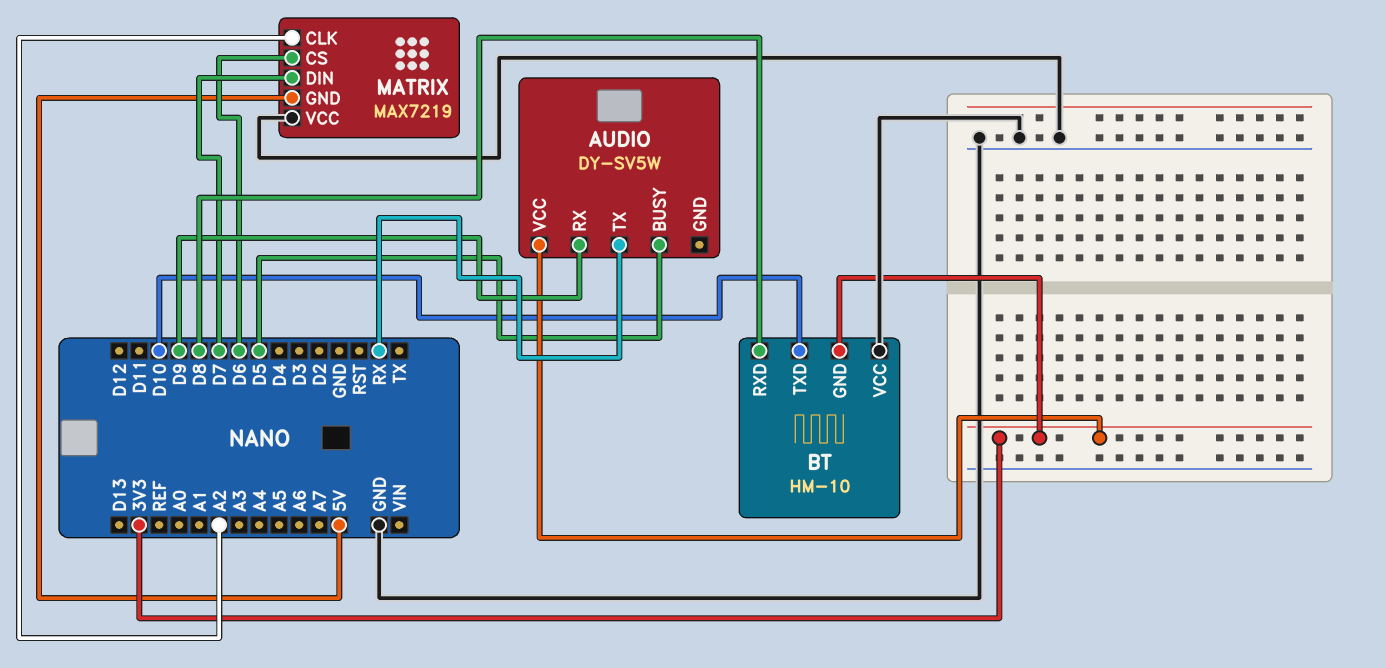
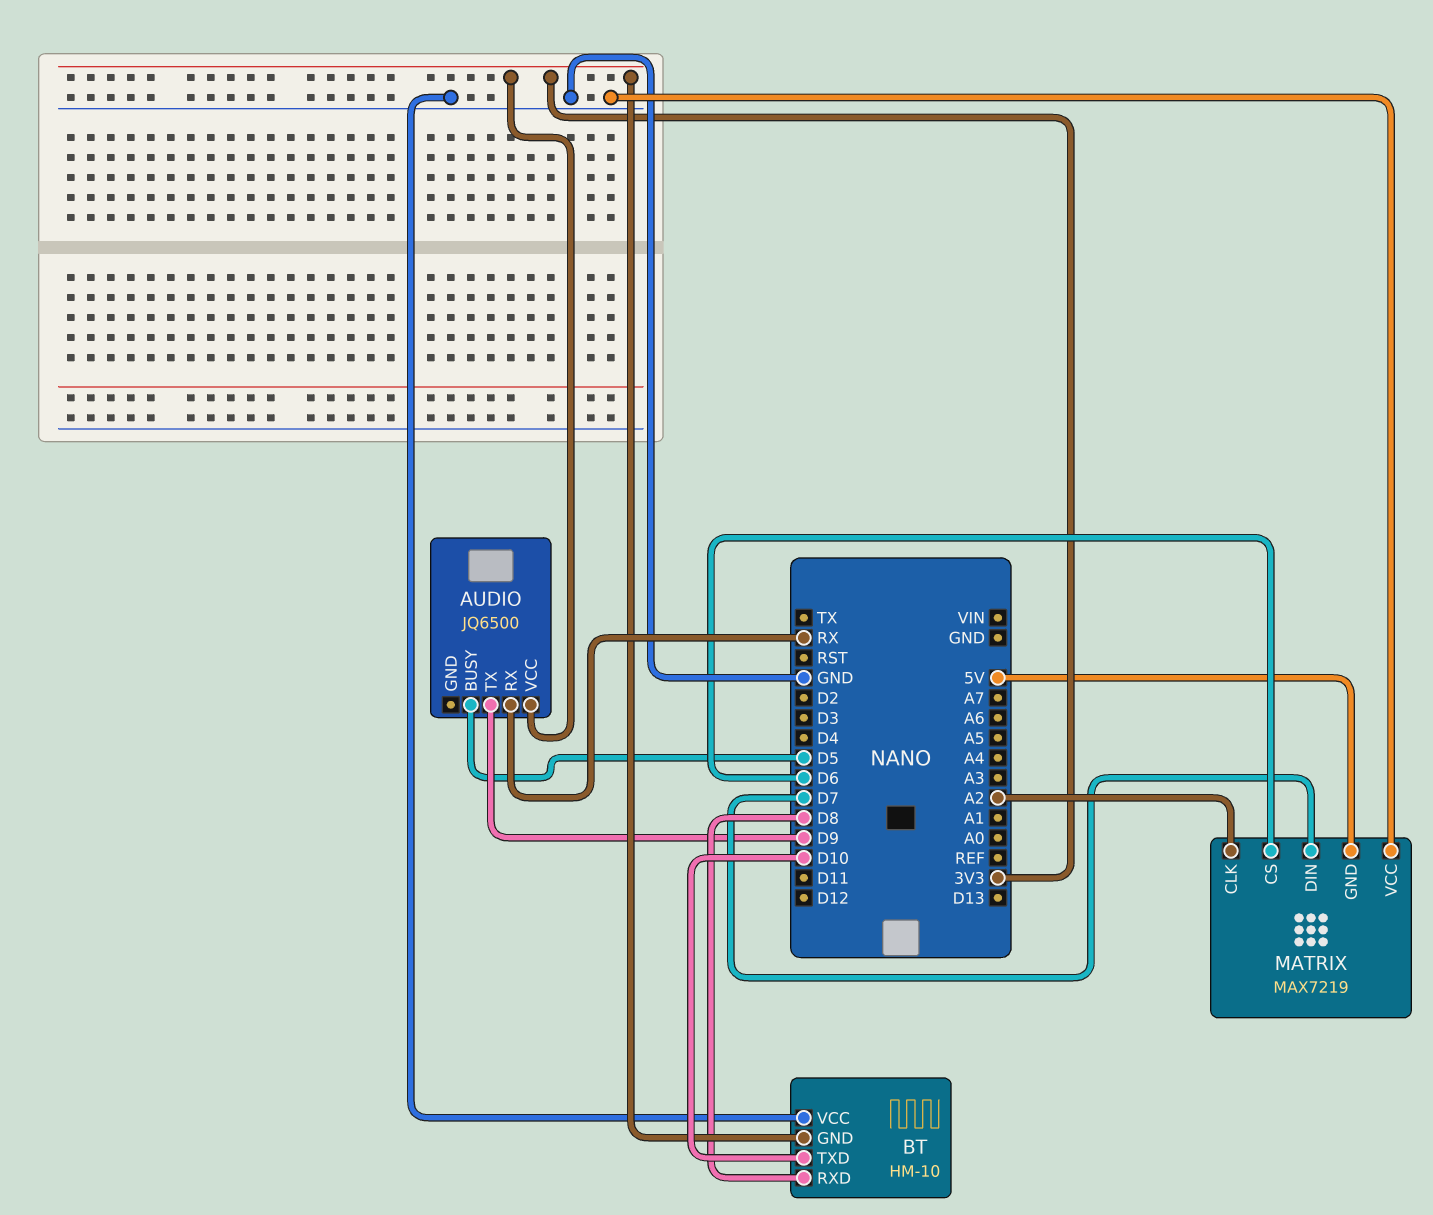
AUDIO: DY-SV5W -> JQ6500
AUDIO pin RX: D9 -> RX
AUDIO pin TX: RX -> D9

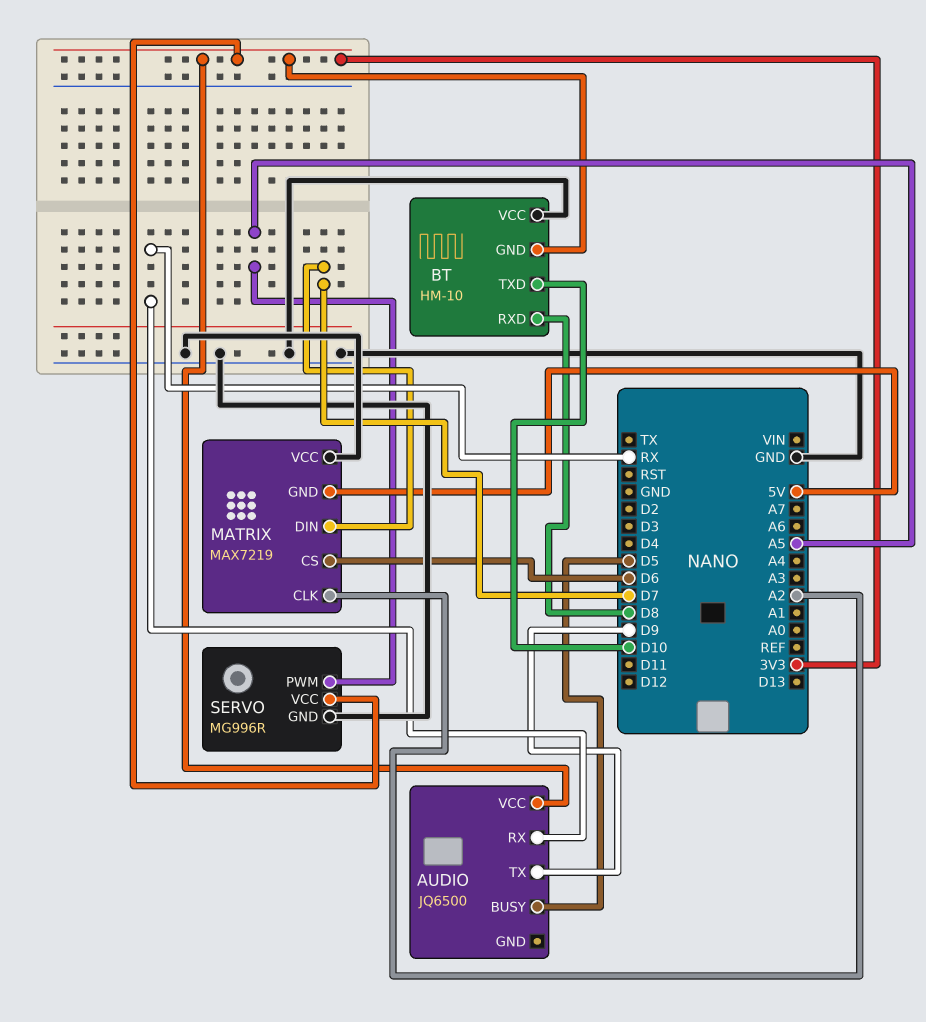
SERVO: none -> MG996R
SERVO pin GND: none -> GND
SERVO pin PWM: none -> A5
SERVO pin VCC: none -> 3V3

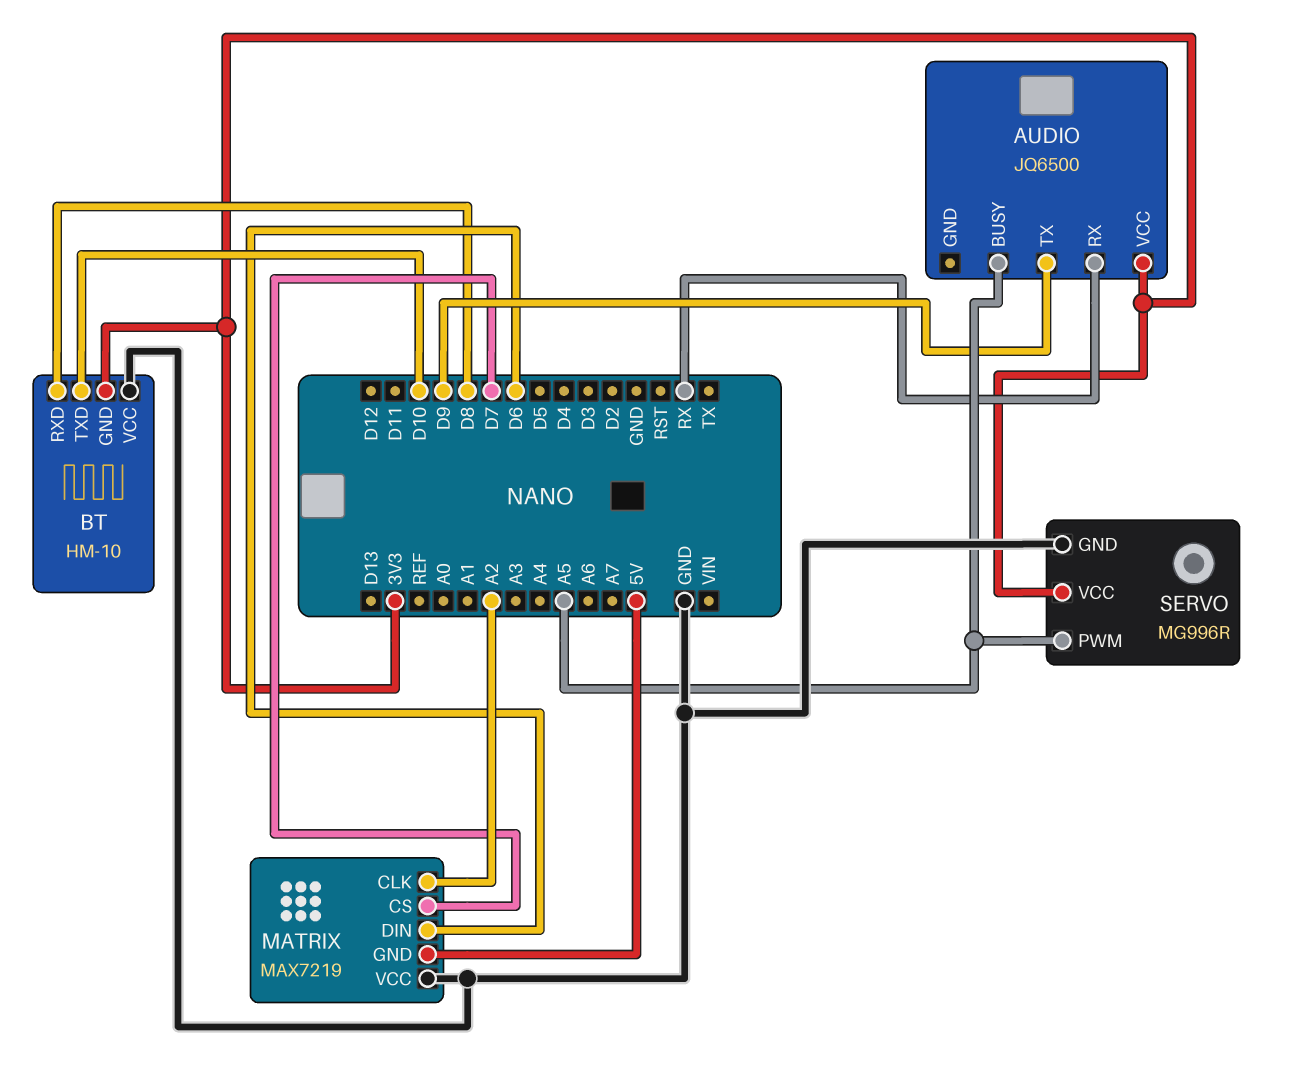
AUDIO pin BUSY: D5 -> A5
MATRIX pin CS: D6 -> D7
MATRIX pin DIN: D7 -> D6

